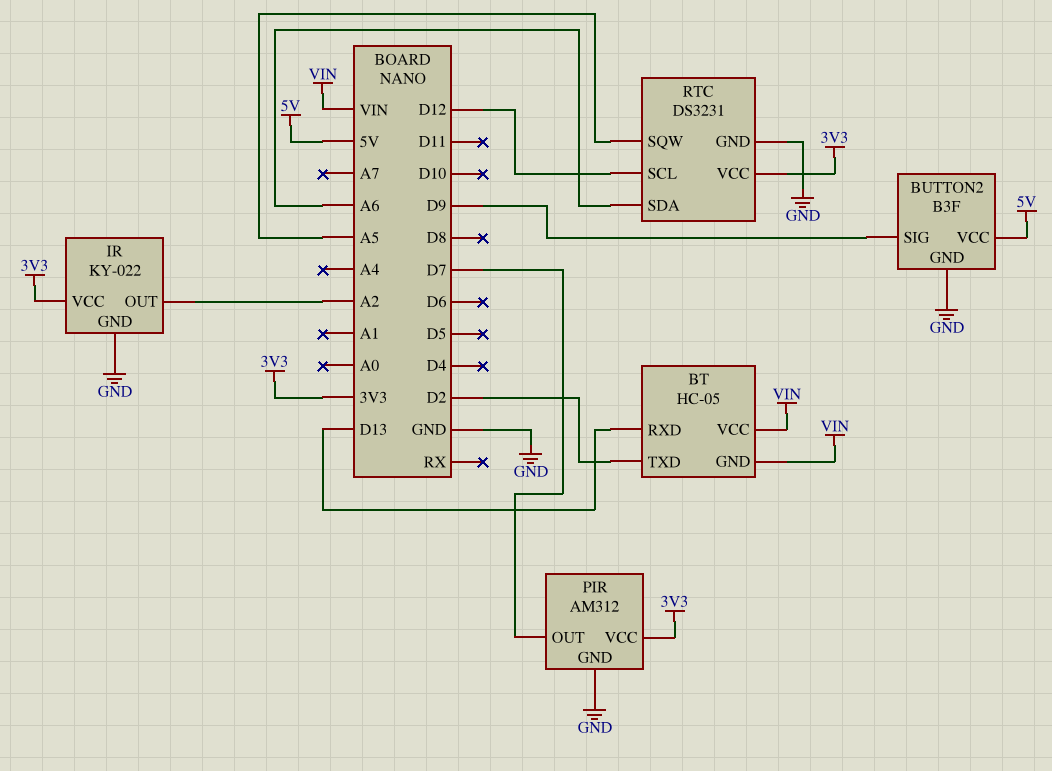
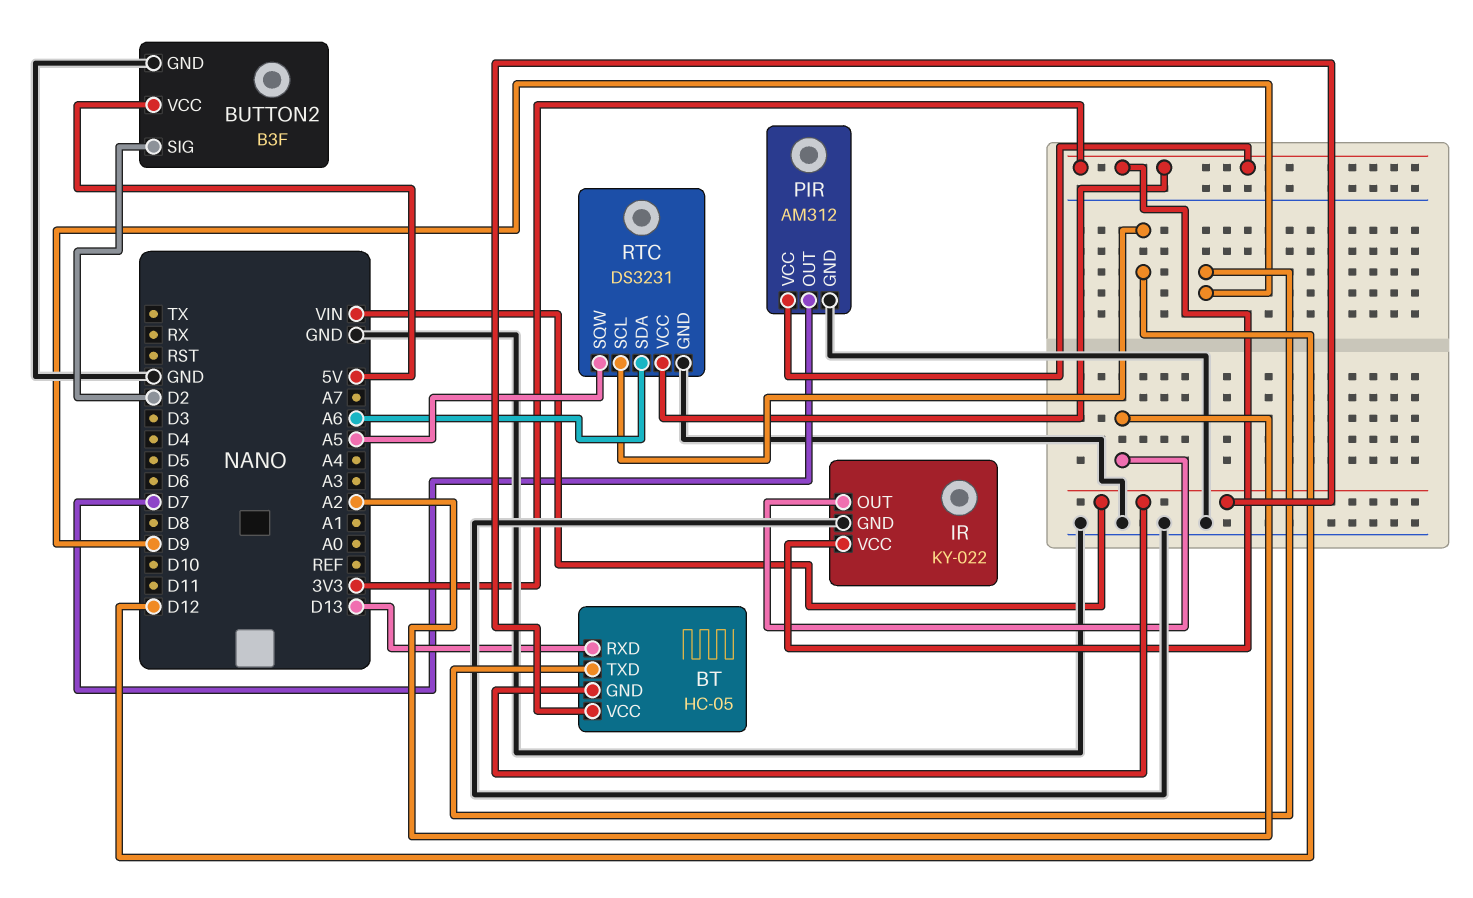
BT pin TXD: D2 -> D9
BUTTON2 pin SIG: D9 -> D2

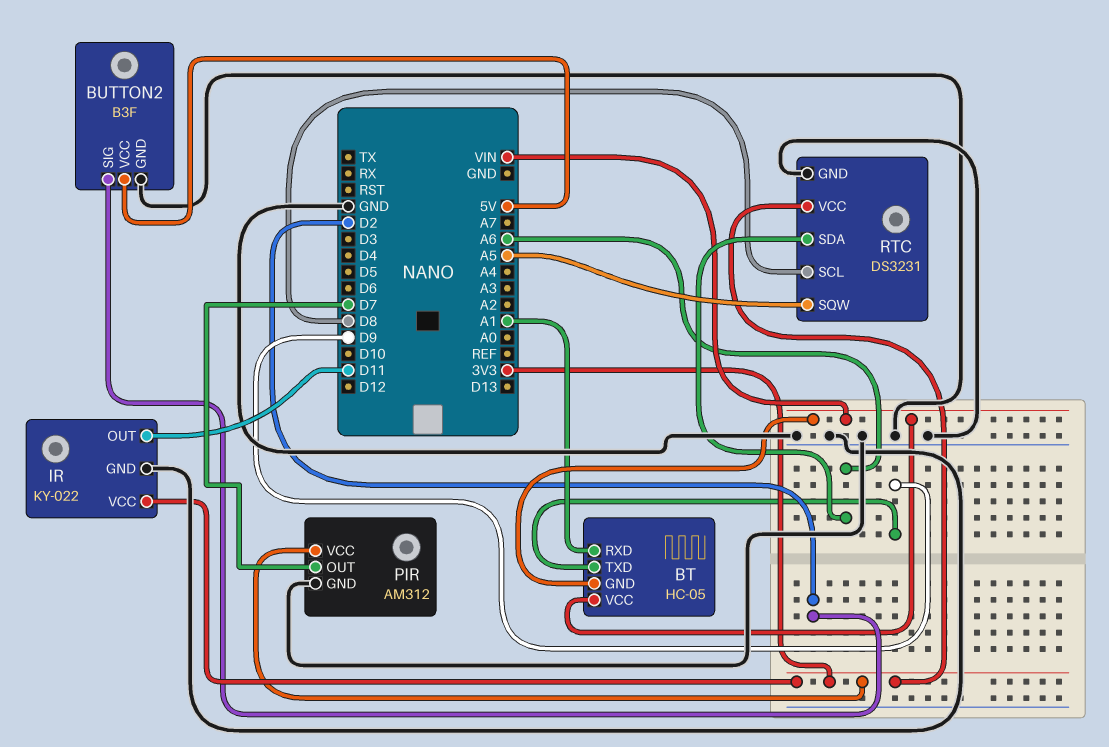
BT pin RXD: D13 -> A1
IR pin OUT: A2 -> D11
RTC pin SCL: D12 -> D8

